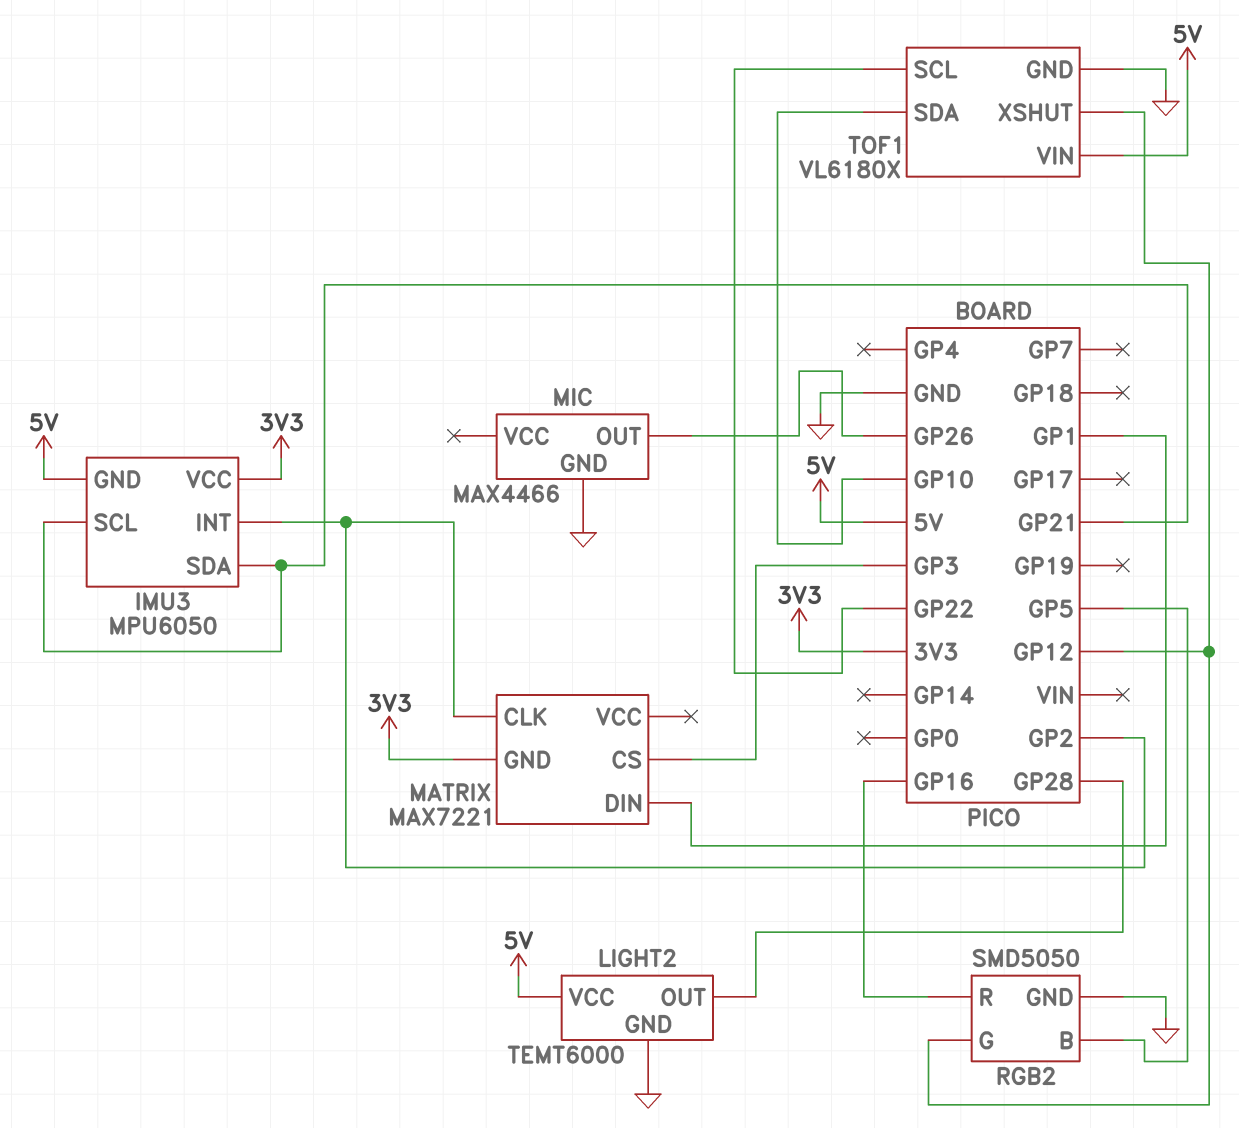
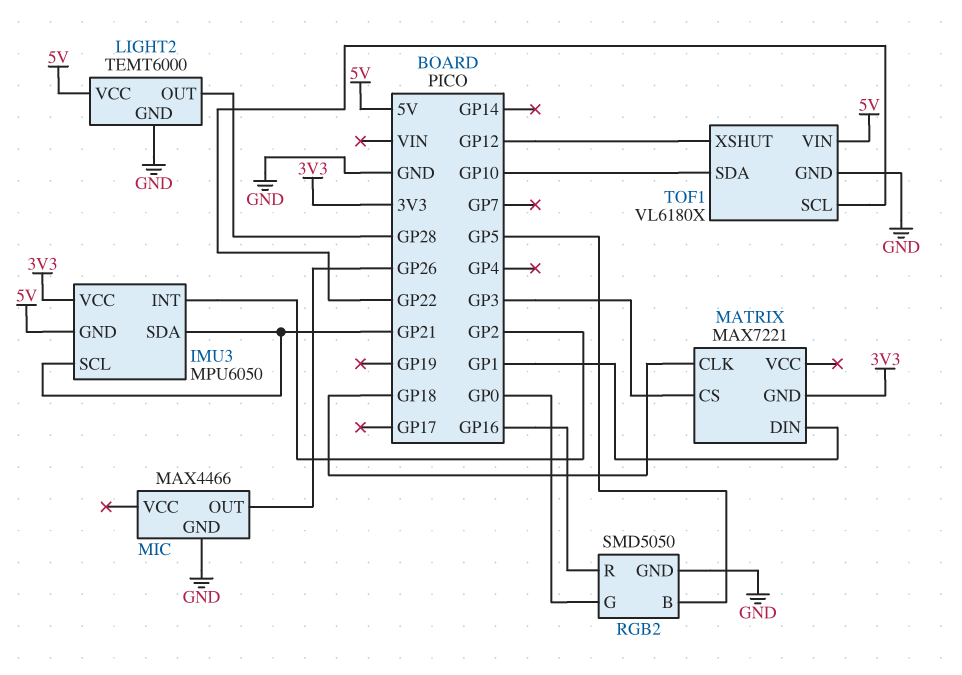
MATRIX pin CLK: GP2 -> GP18
RGB2 pin G: GP12 -> GP0

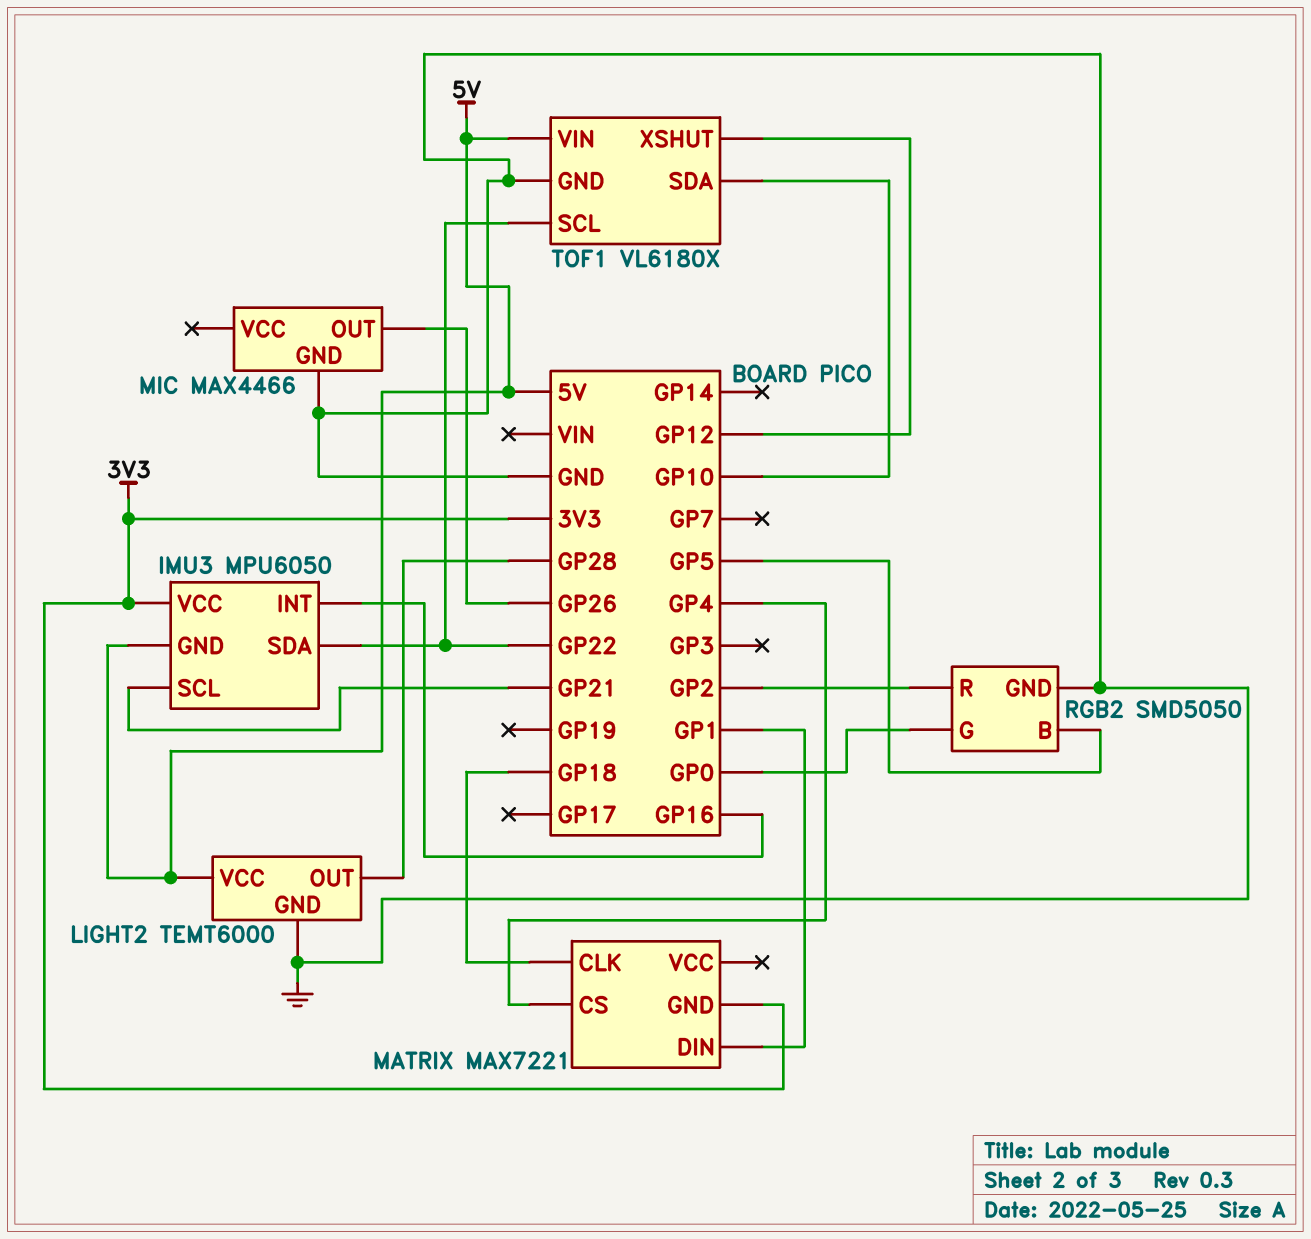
IMU3 pin INT: GP2 -> GP16
IMU3 pin SDA: GP21 -> GP22
MATRIX pin CS: GP3 -> GP4
RGB2 pin R: GP16 -> GP2

